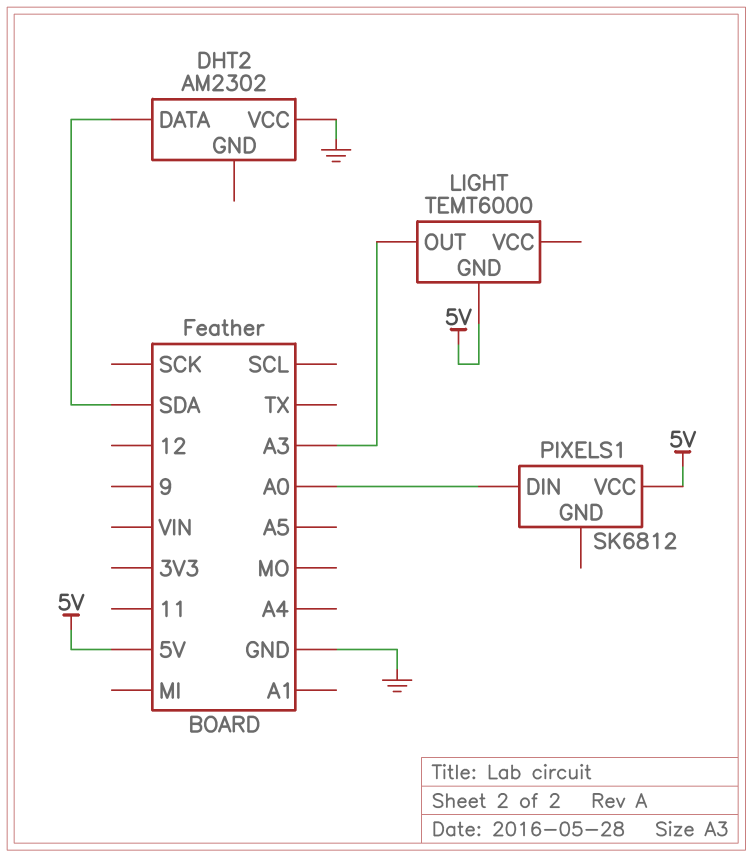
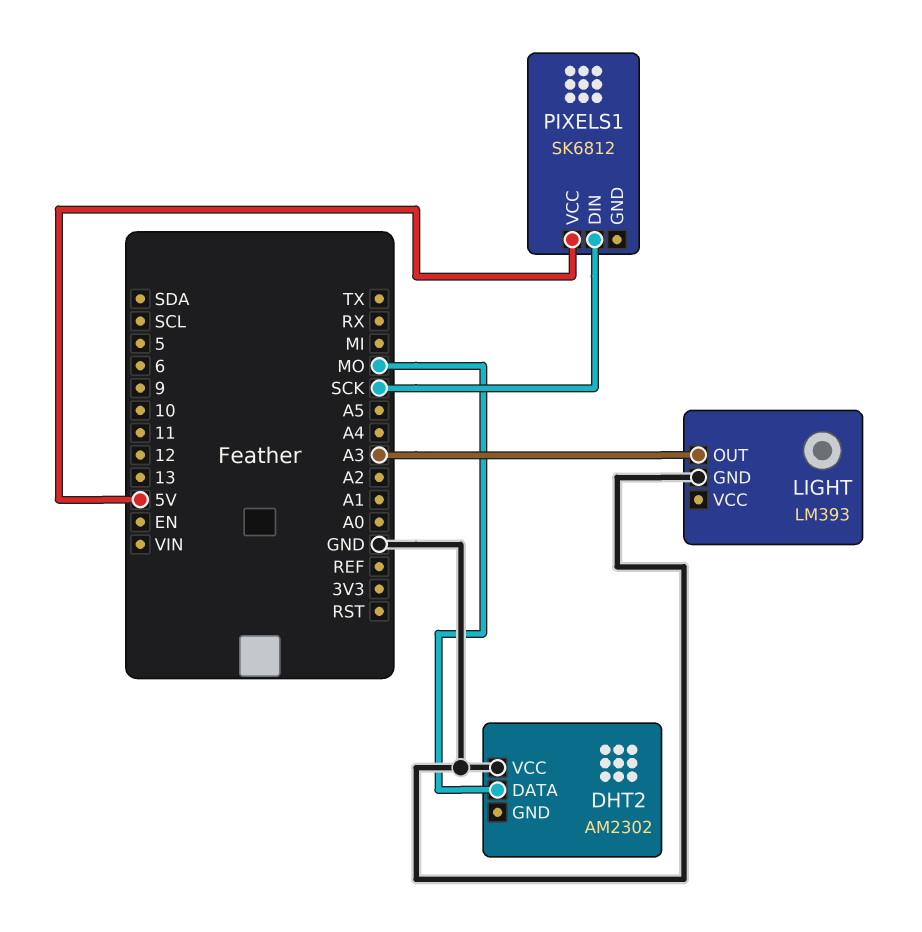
DHT2 pin DATA: SDA -> MO
LIGHT: TEMT6000 -> LM393
LIGHT pin GND: 5V -> GND
PIXELS1 pin DIN: A0 -> SCK

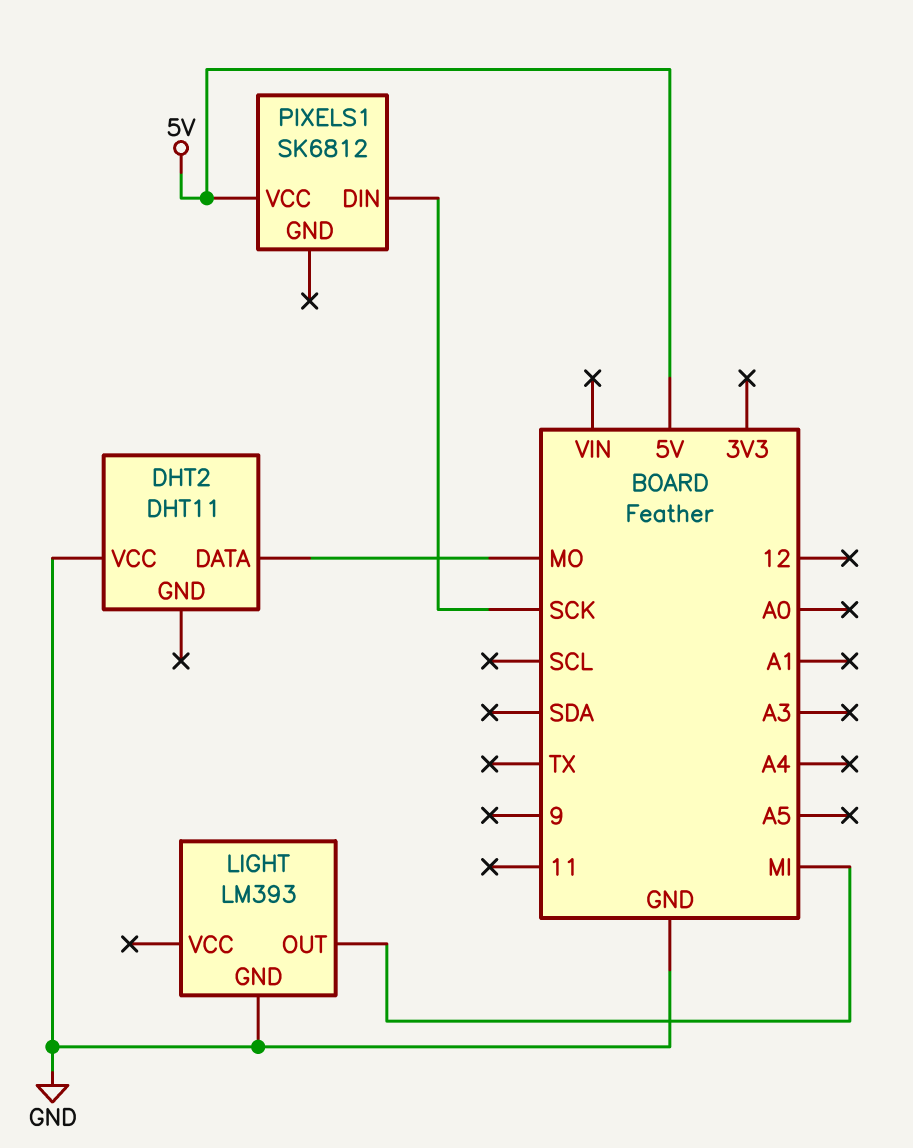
DHT2: AM2302 -> DHT11
LIGHT pin OUT: A3 -> MI

